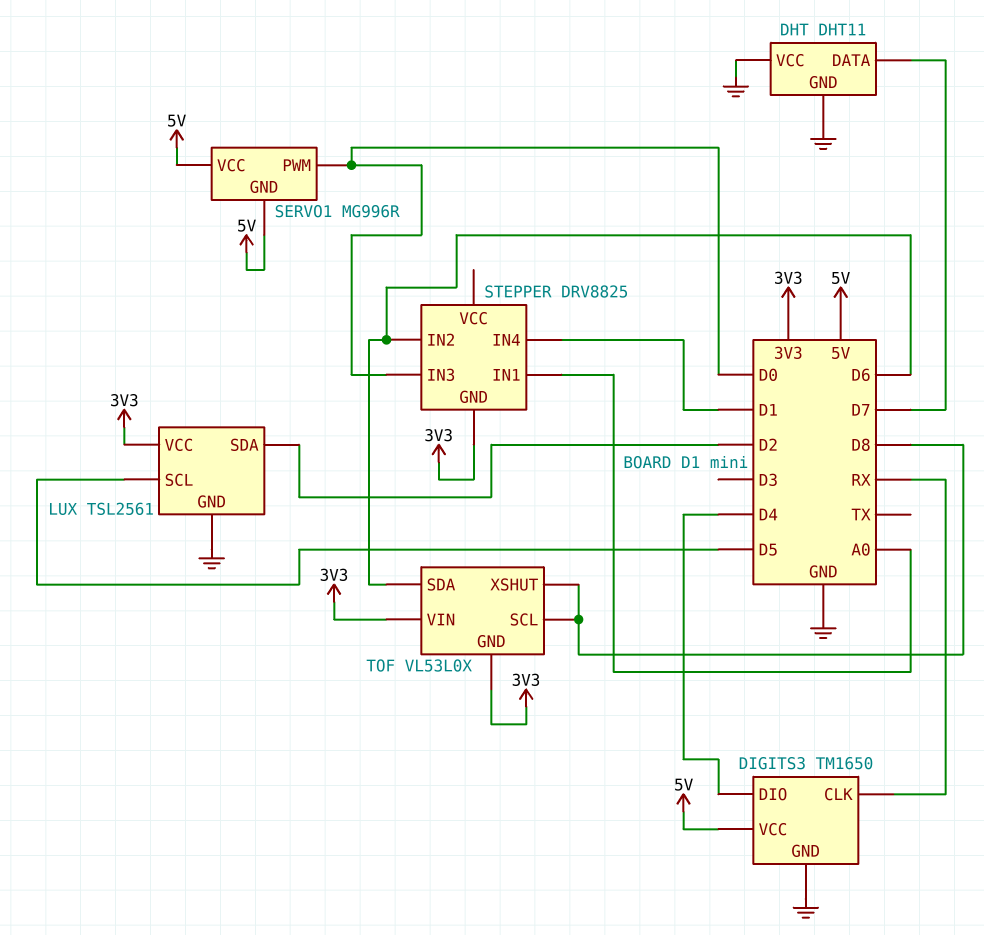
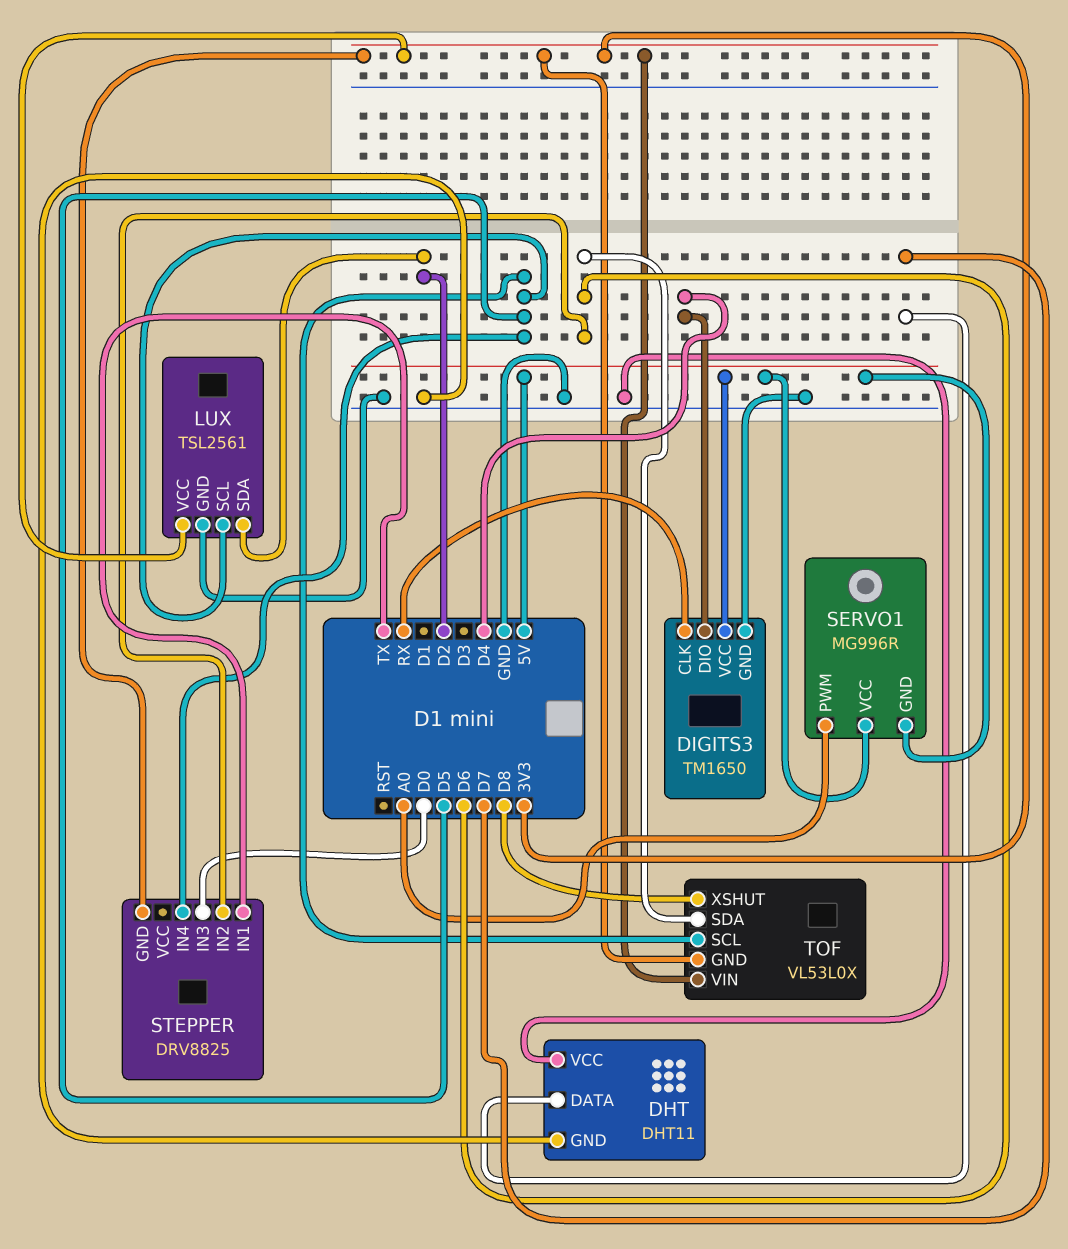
SERVO1 pin PWM: D0 -> A0
STEPPER pin IN1: A0 -> TX
STEPPER pin IN4: D1 -> D5
TOF pin SCL: D8 -> D5

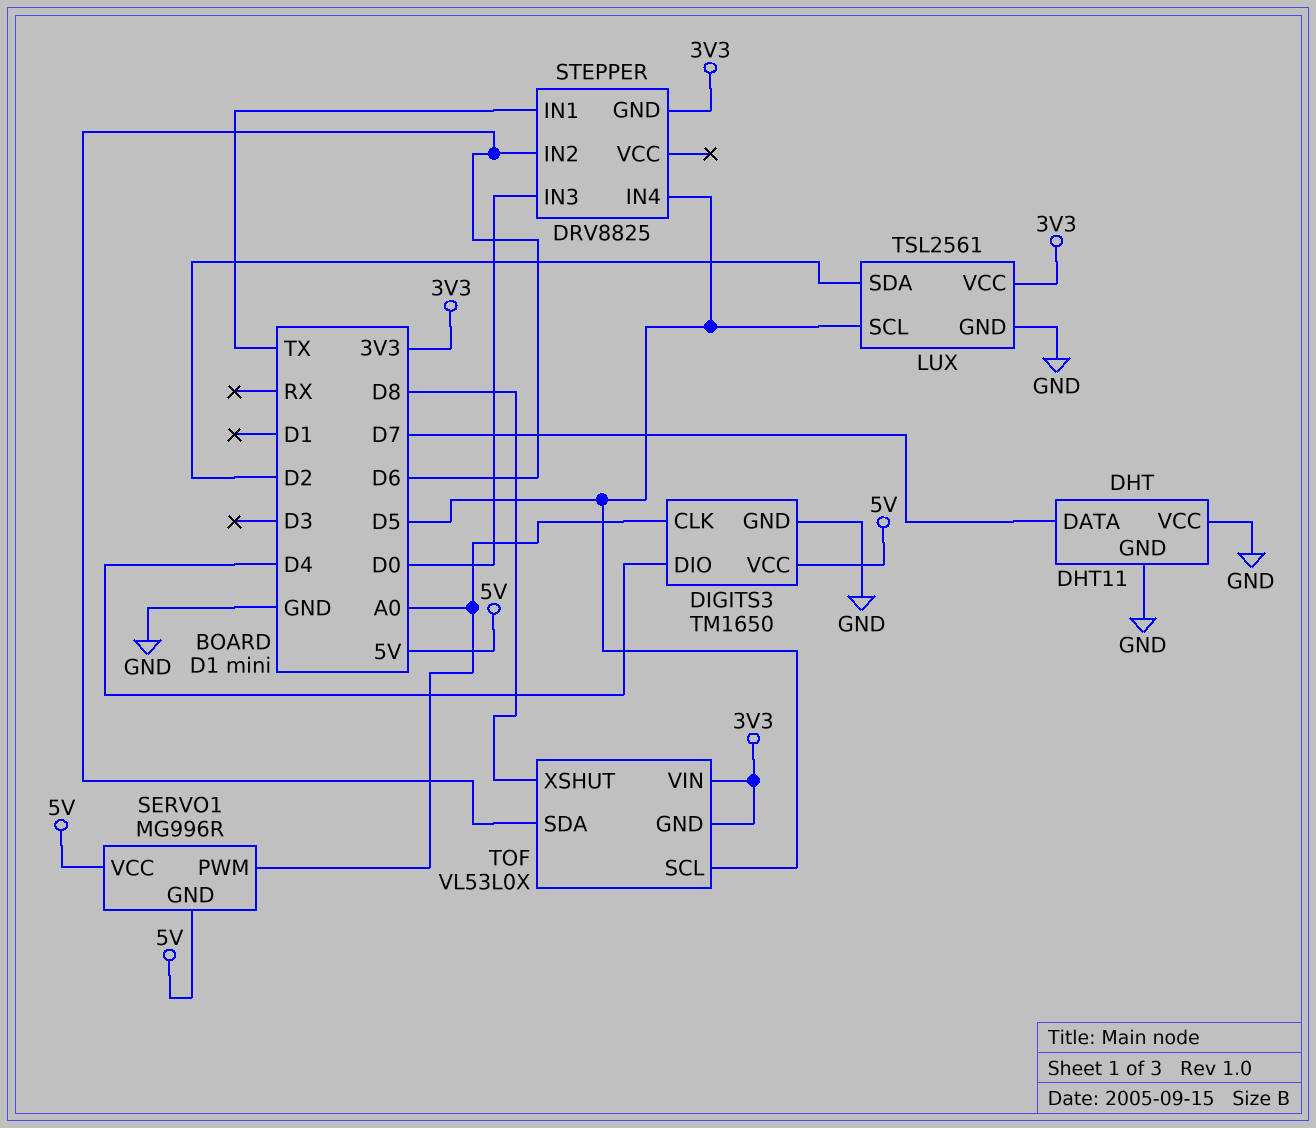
DIGITS3 pin CLK: RX -> A0

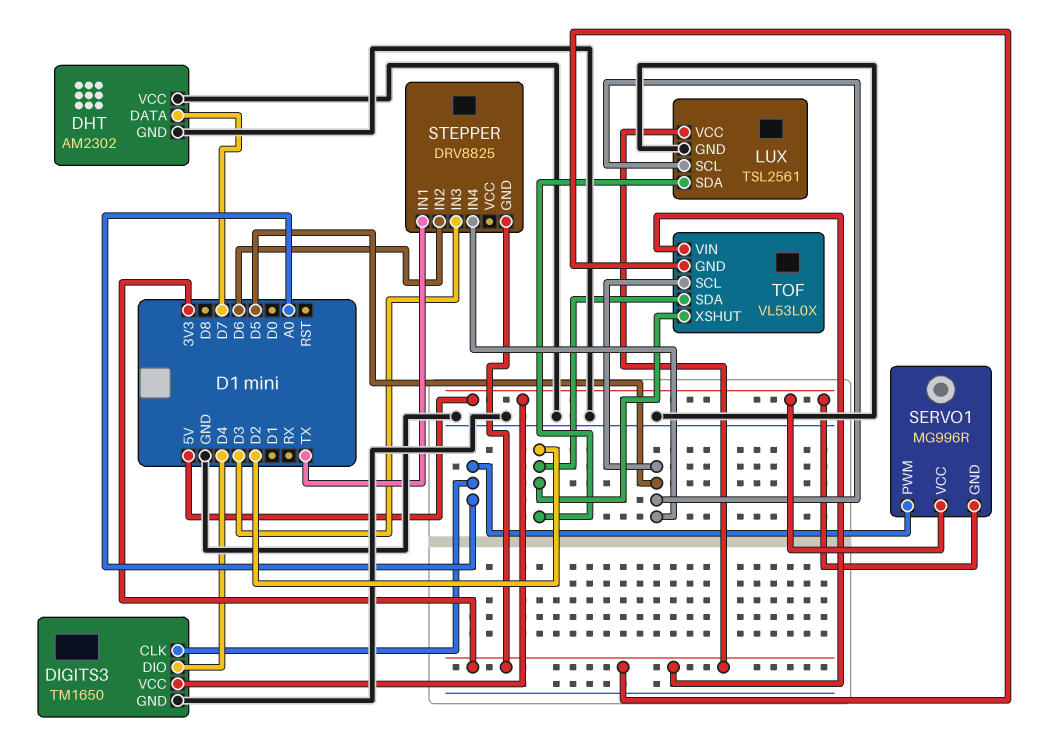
DHT: DHT11 -> AM2302
STEPPER pin IN3: D0 -> D3
TOF pin SDA: D6 -> D2
TOF pin XSHUT: D8 -> D2

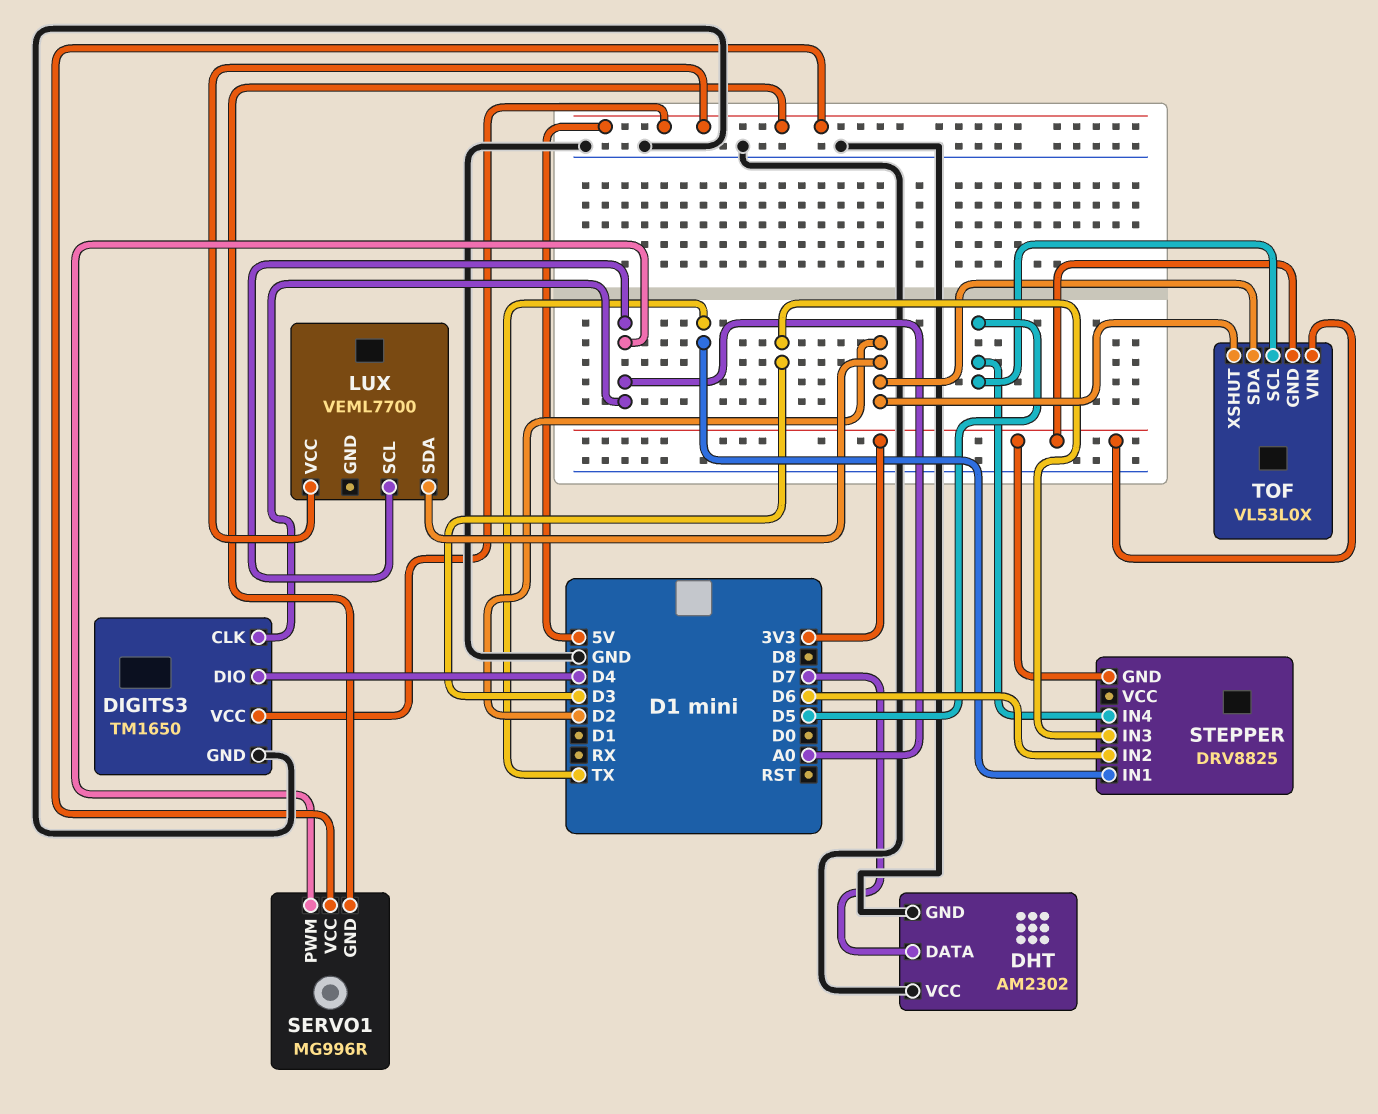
LUX: TSL2561 -> VEML7700
LUX pin GND: GND -> none
LUX pin SCL: D5 -> A0
LUX pin VCC: 3V3 -> 5V

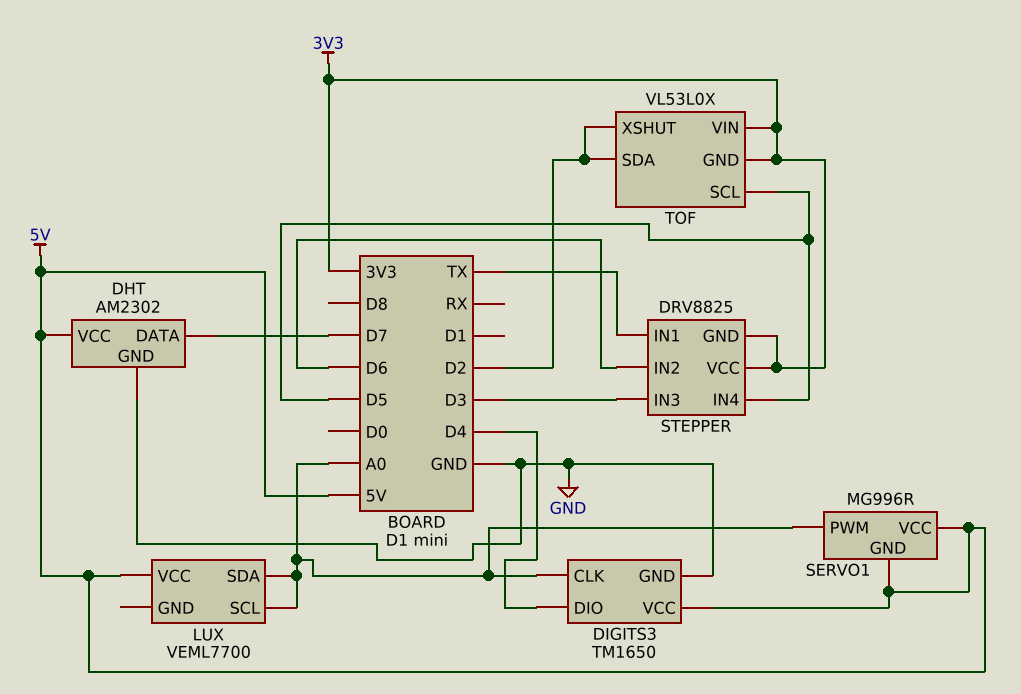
DHT pin VCC: GND -> 5V
LUX pin SDA: D2 -> A0
STEPPER pin VCC: none -> 3V3

